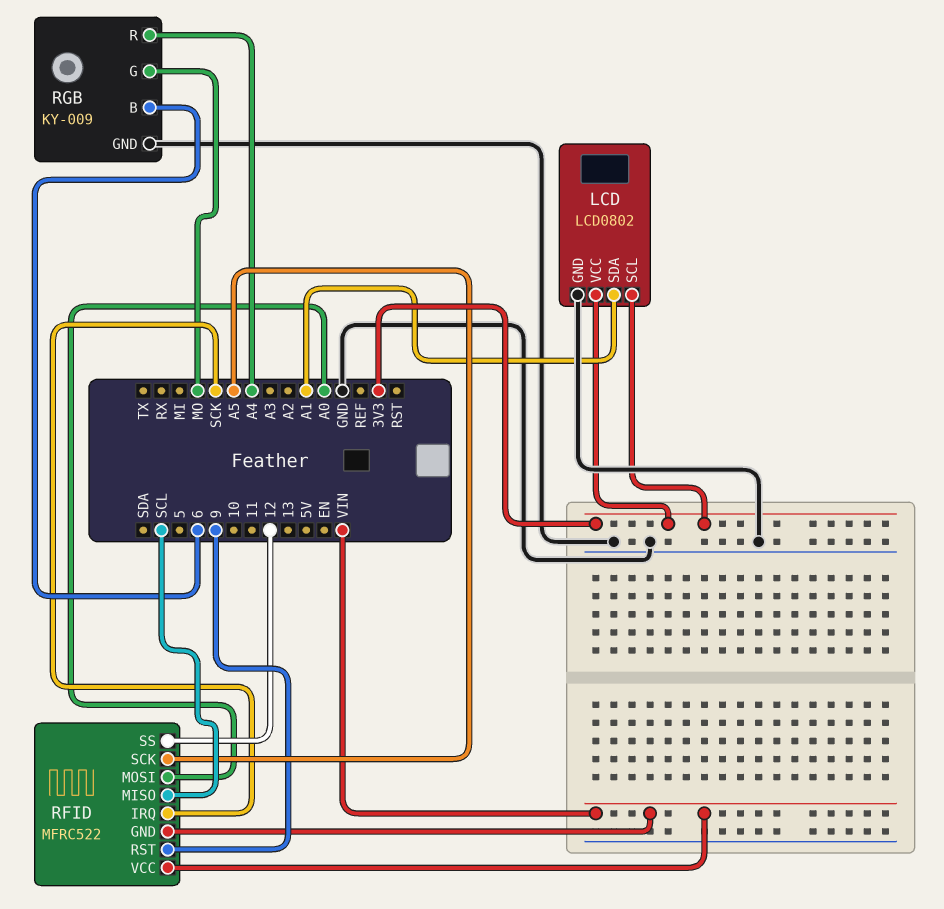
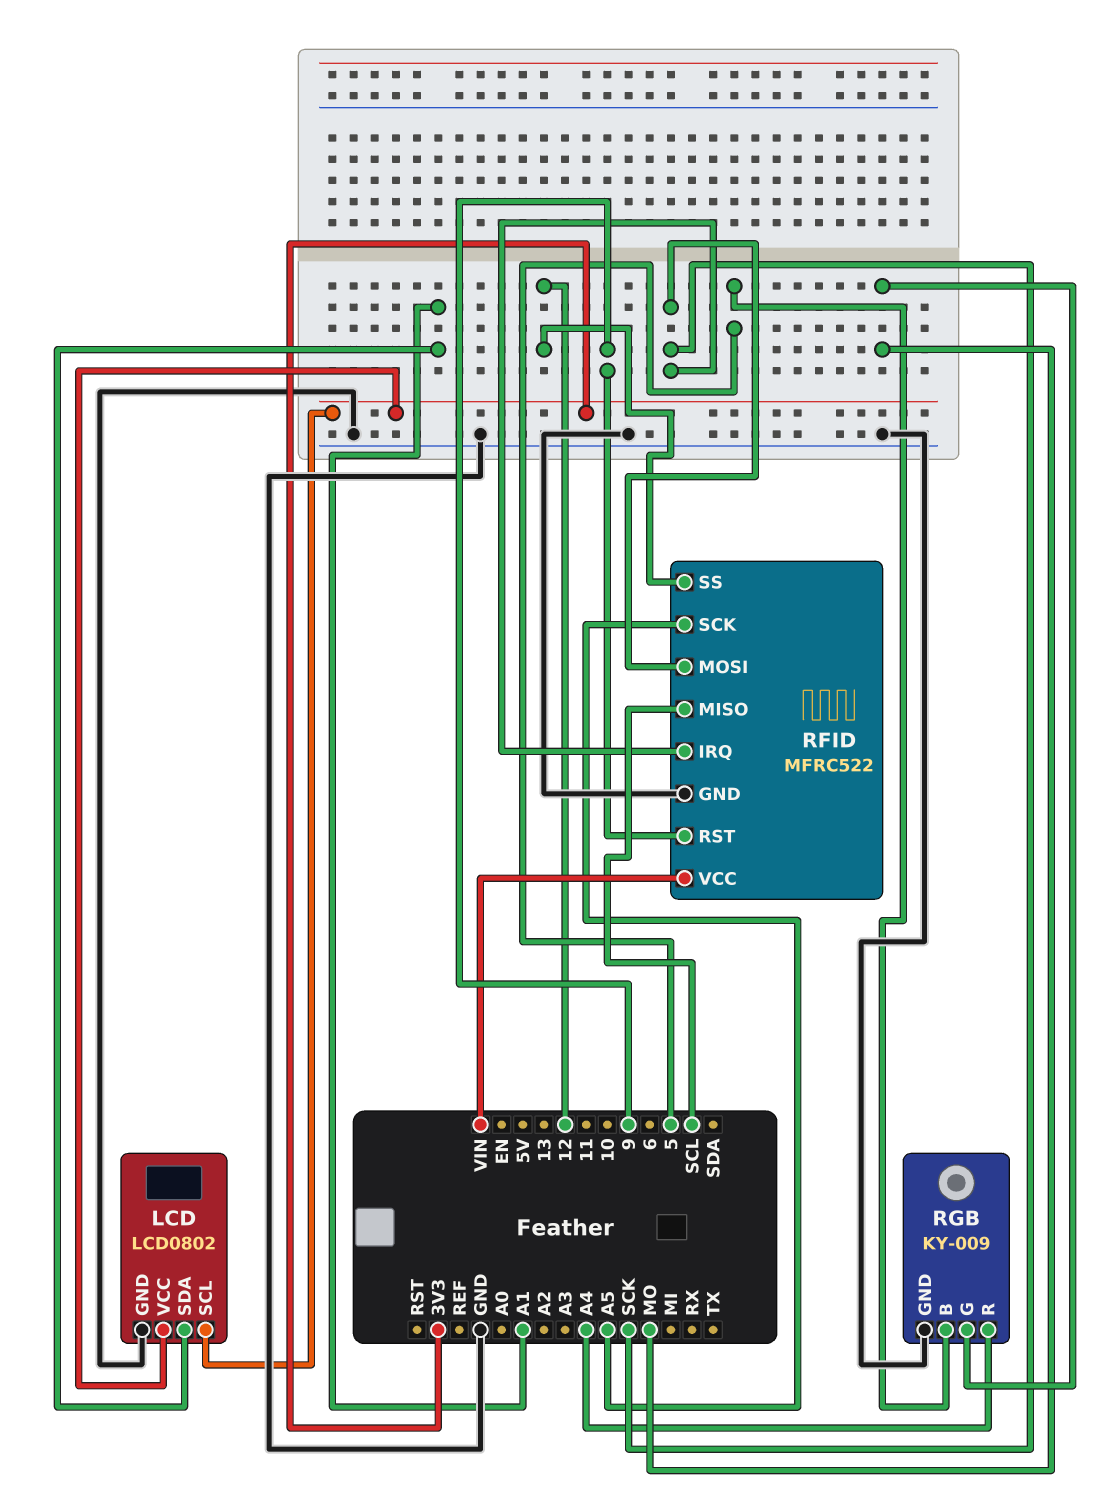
RFID pin GND: VIN -> GND
RFID pin MOSI: A0 -> SCK
RGB pin B: 6 -> 5

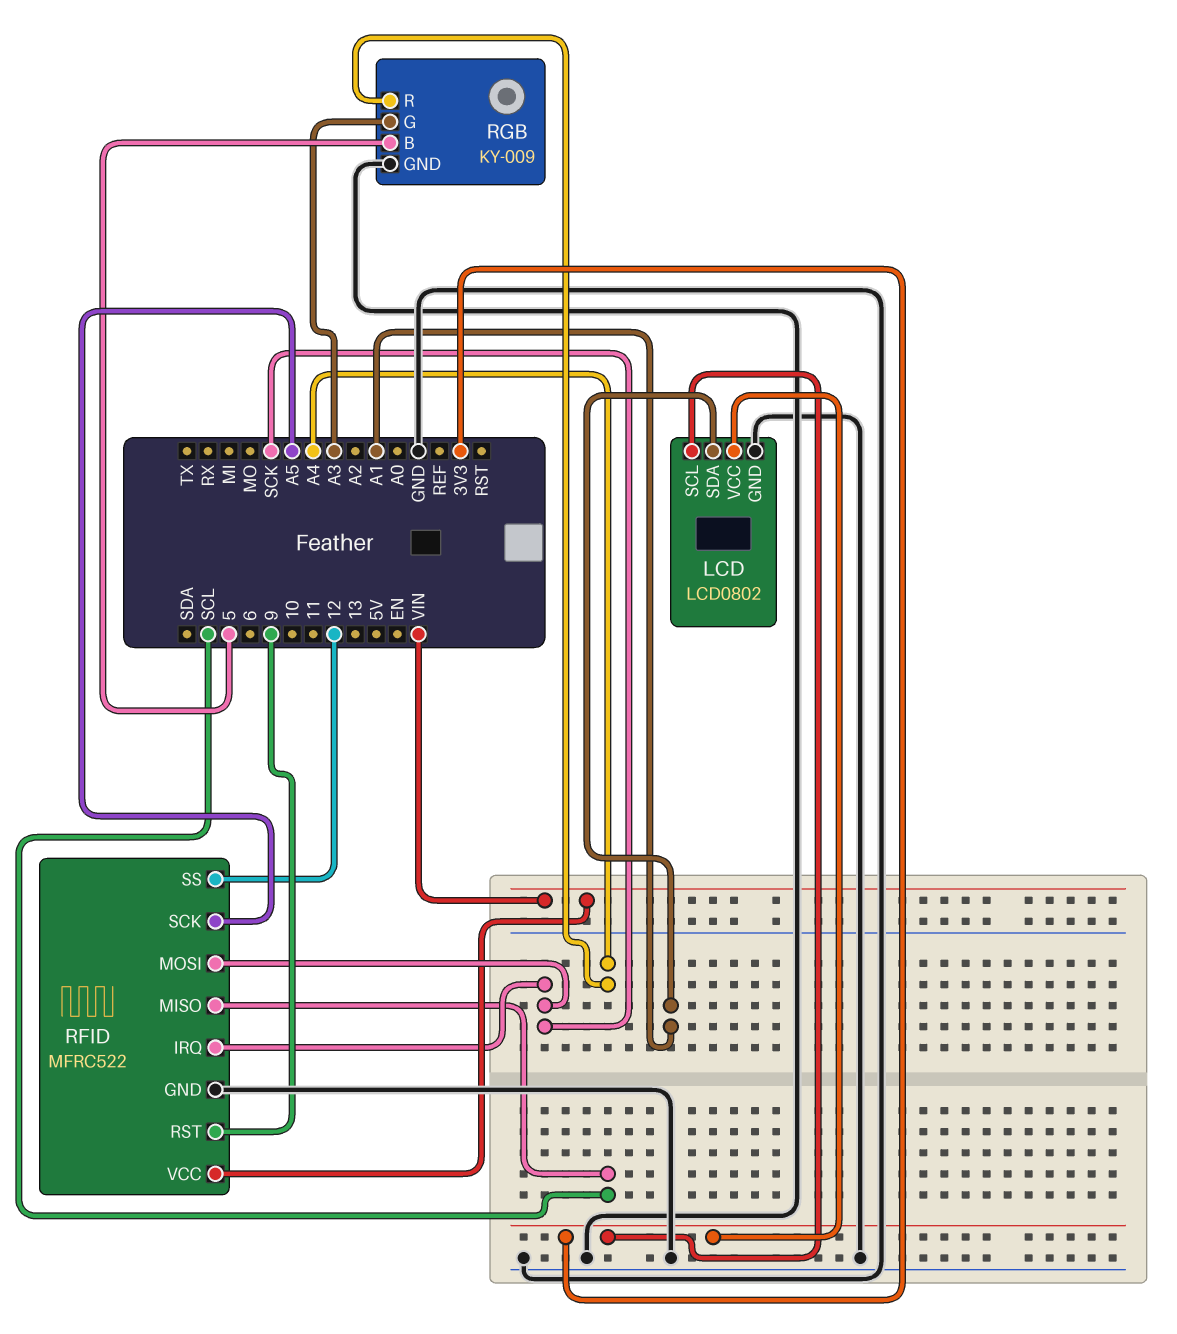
RGB pin G: MO -> A3

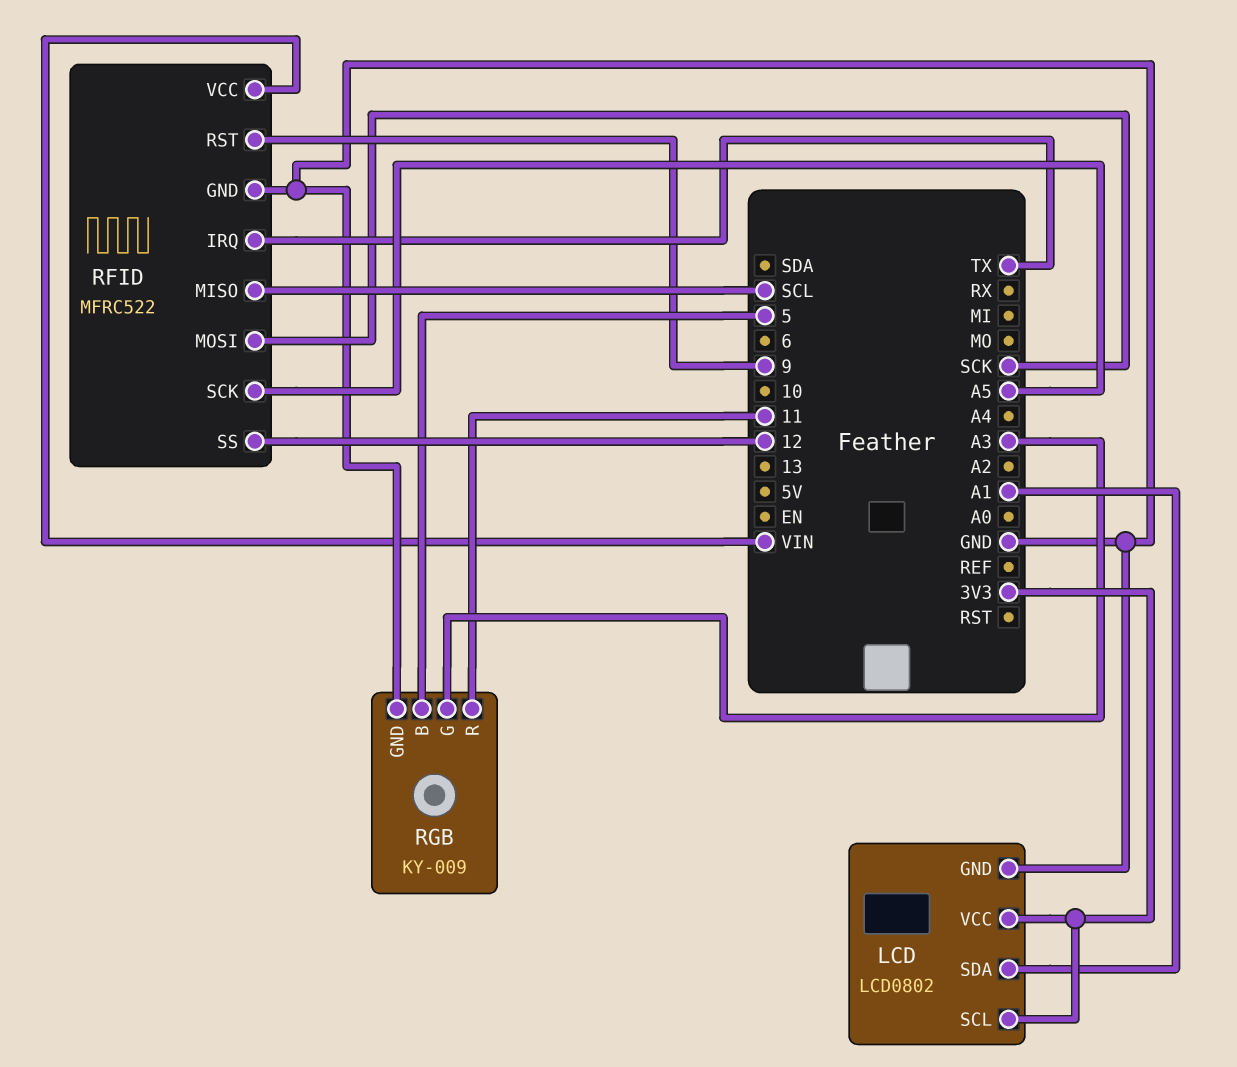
RFID pin IRQ: SCK -> TX
RGB pin R: A4 -> 11

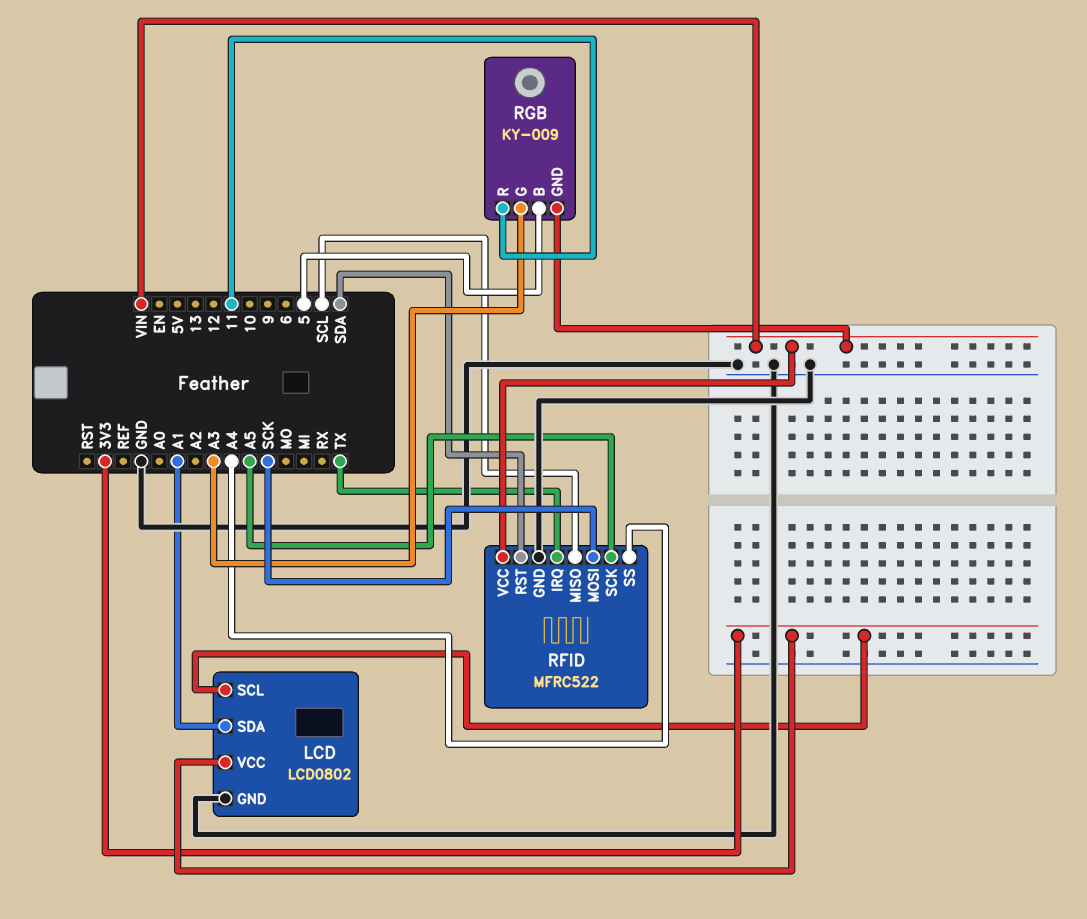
RFID pin RST: 9 -> SDA
RFID pin SS: 12 -> A4
RGB pin GND: GND -> VIN

